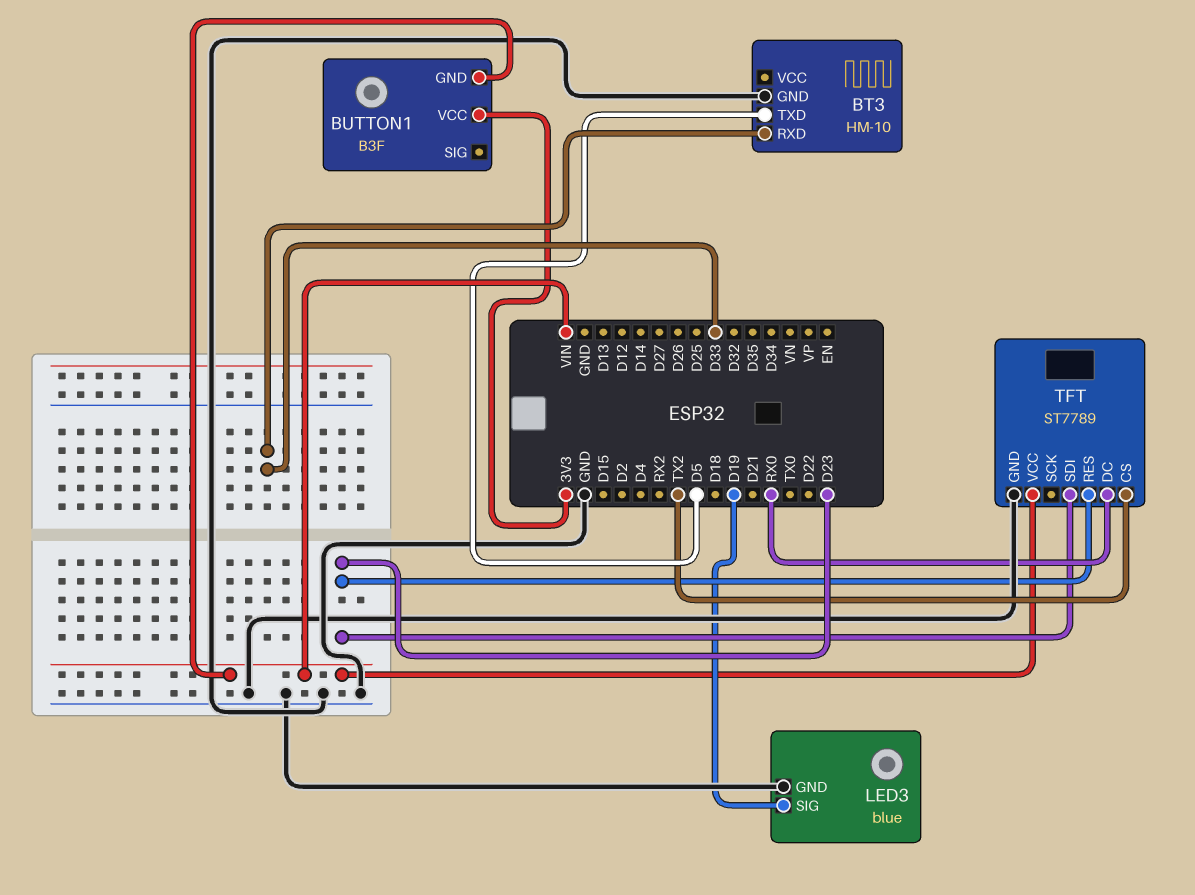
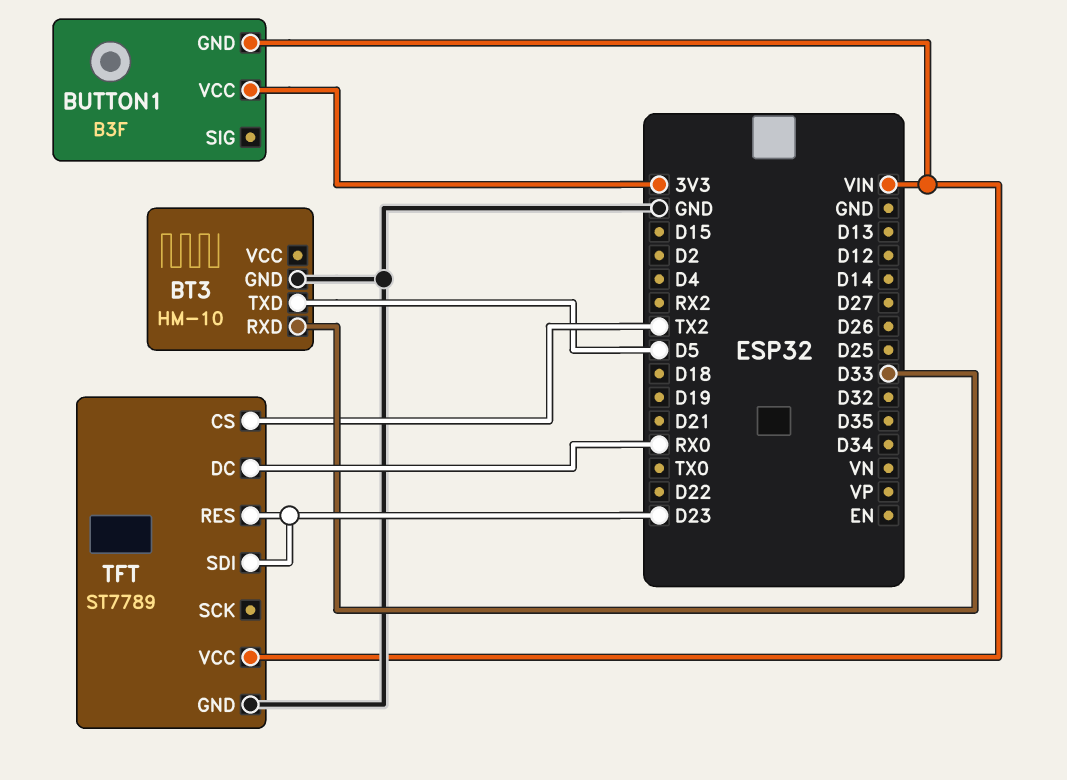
LED3: blue -> none
LED3 pin GND: GND -> none
LED3 pin SIG: D19 -> none

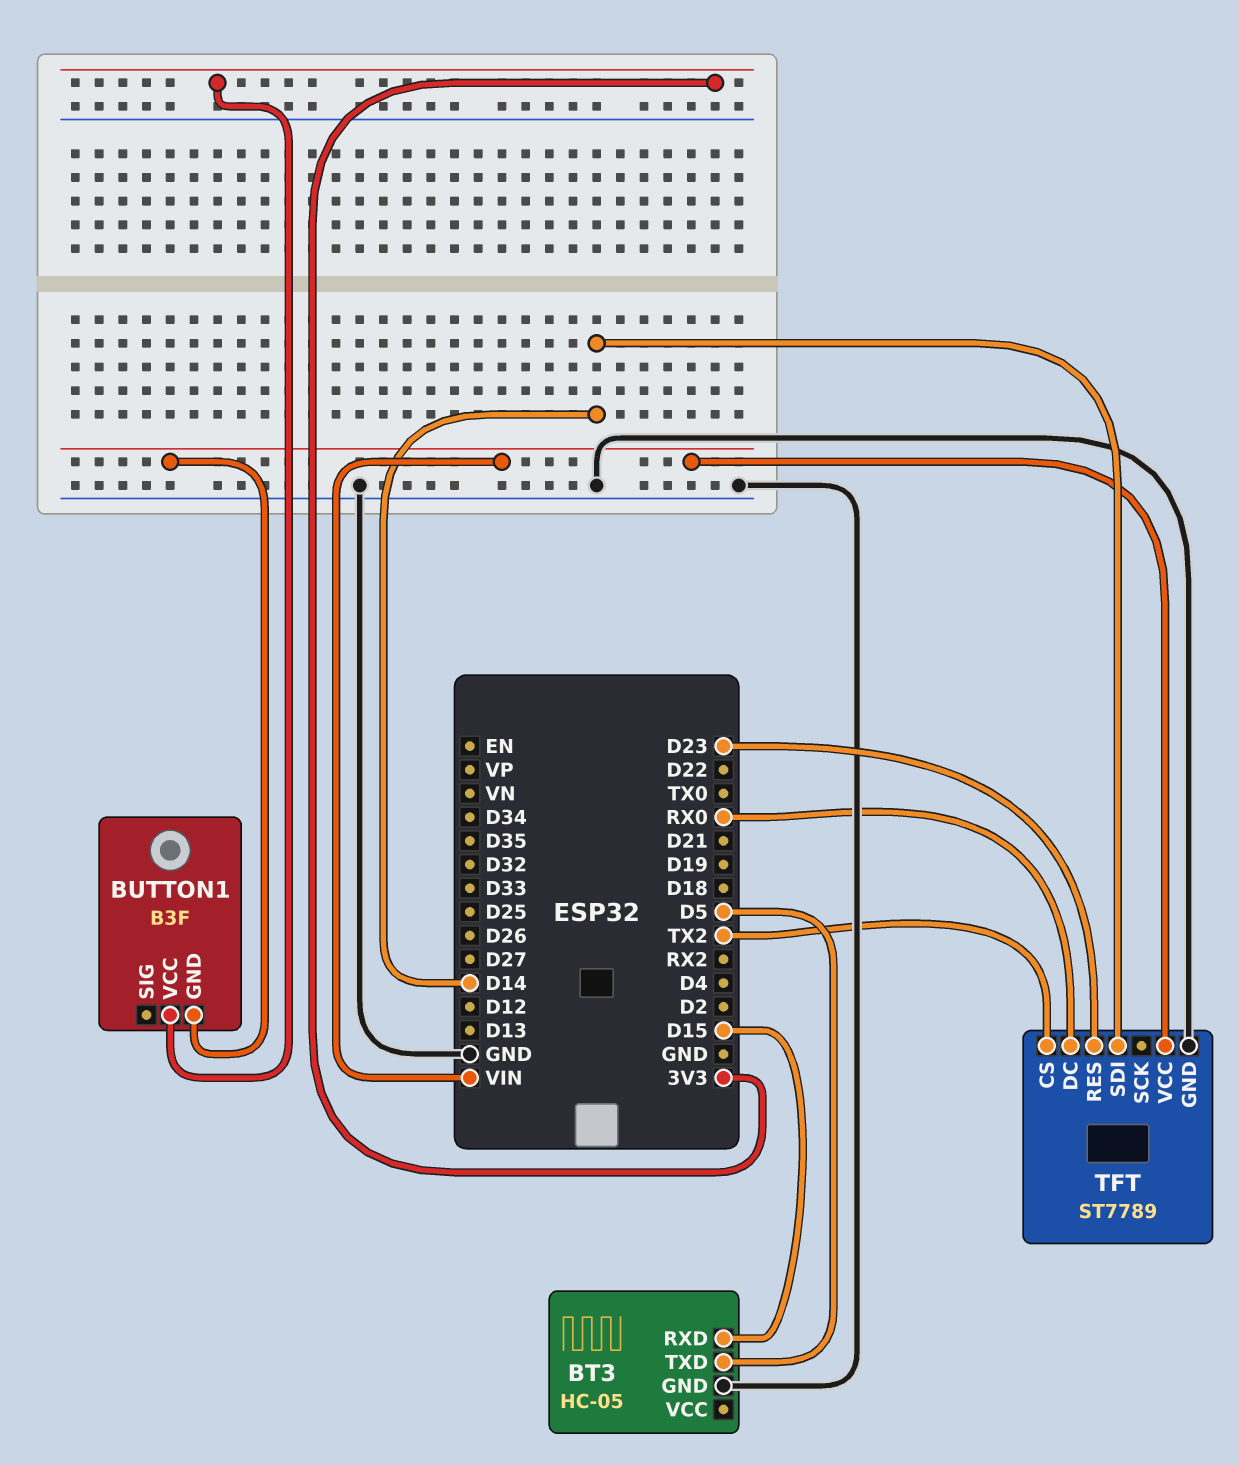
BT3: HM-10 -> HC-05
BT3 pin RXD: D33 -> D15
TFT pin SDI: D23 -> D14

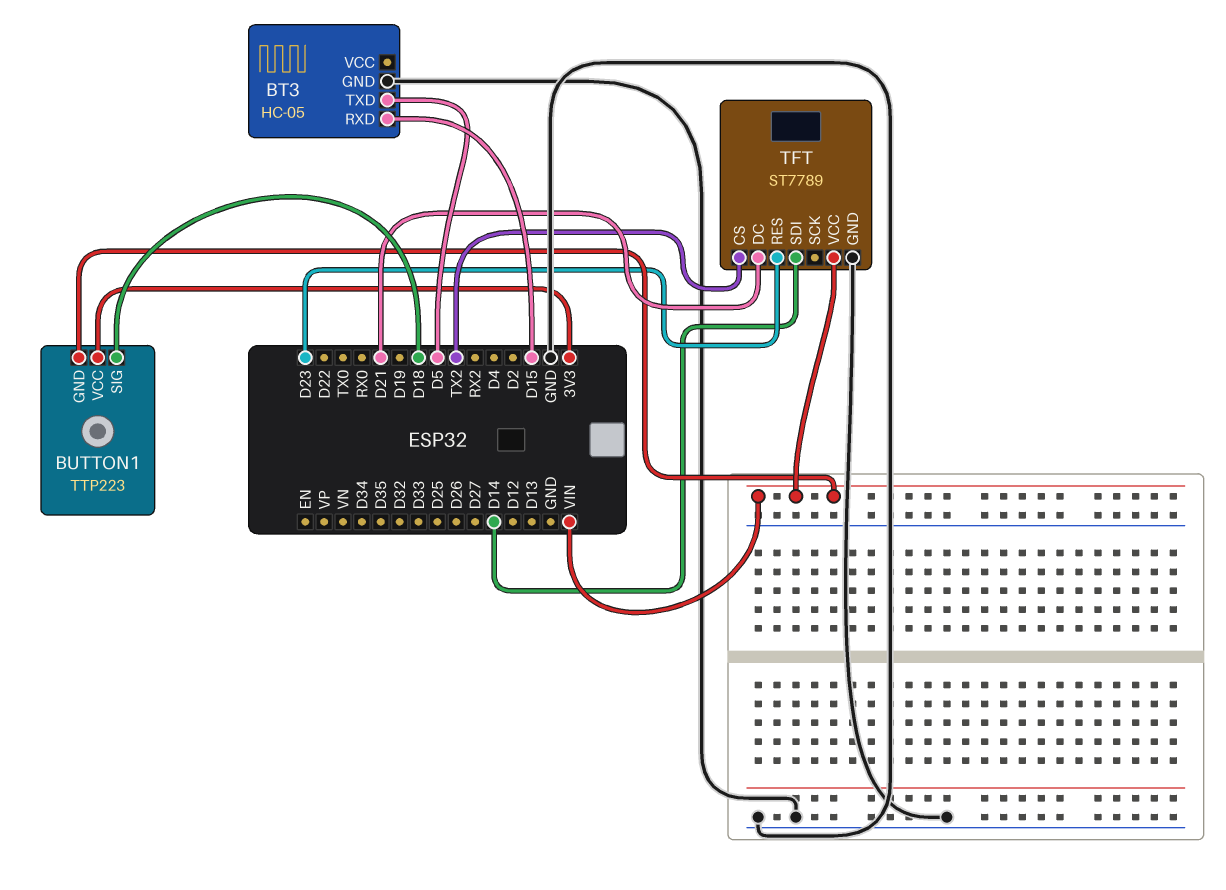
BUTTON1: B3F -> TTP223
BUTTON1 pin SIG: none -> D18
TFT pin DC: RX0 -> D21

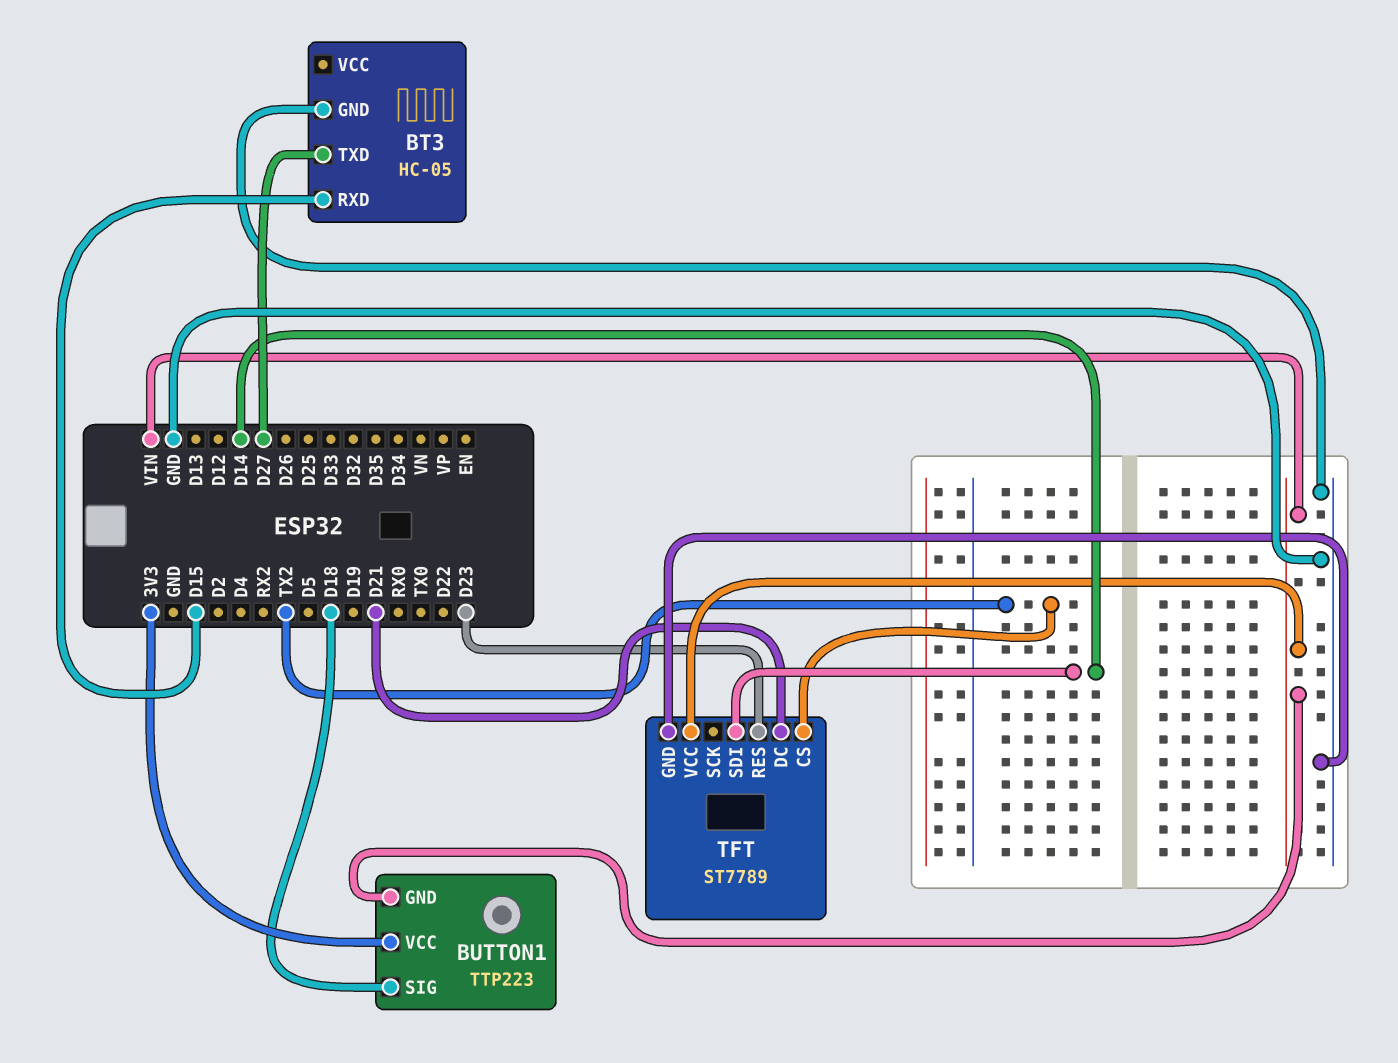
BT3 pin TXD: D5 -> D27

